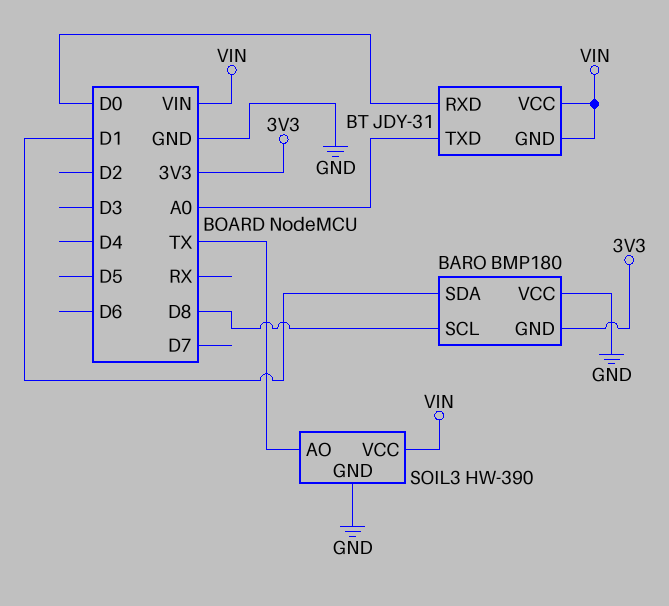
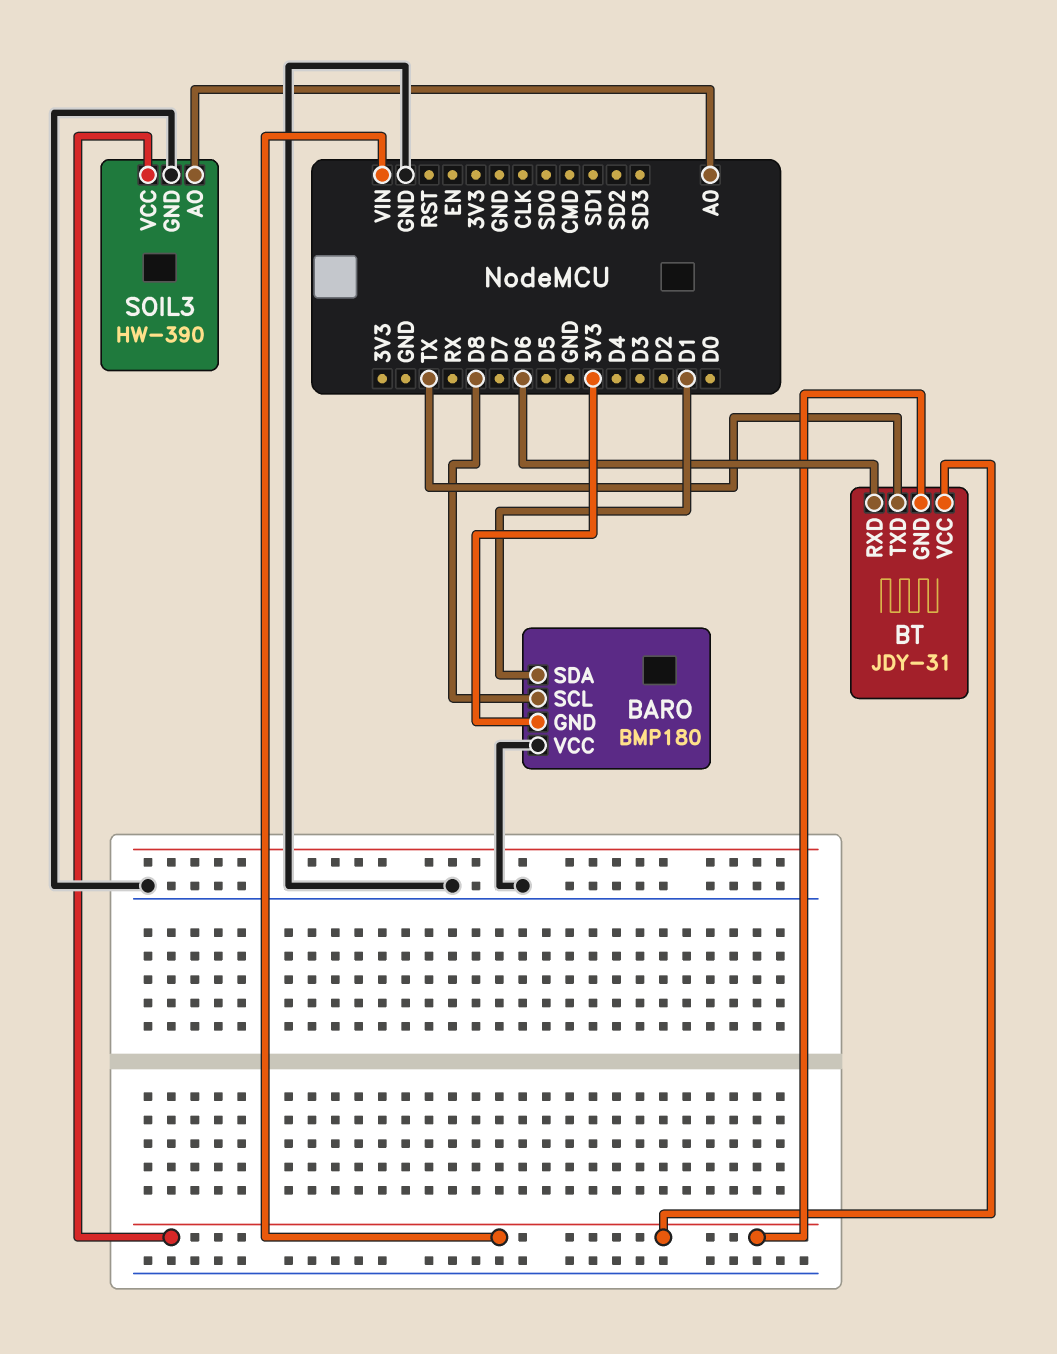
BT pin RXD: D0 -> D6
BT pin TXD: A0 -> TX
SOIL3 pin AO: TX -> A0

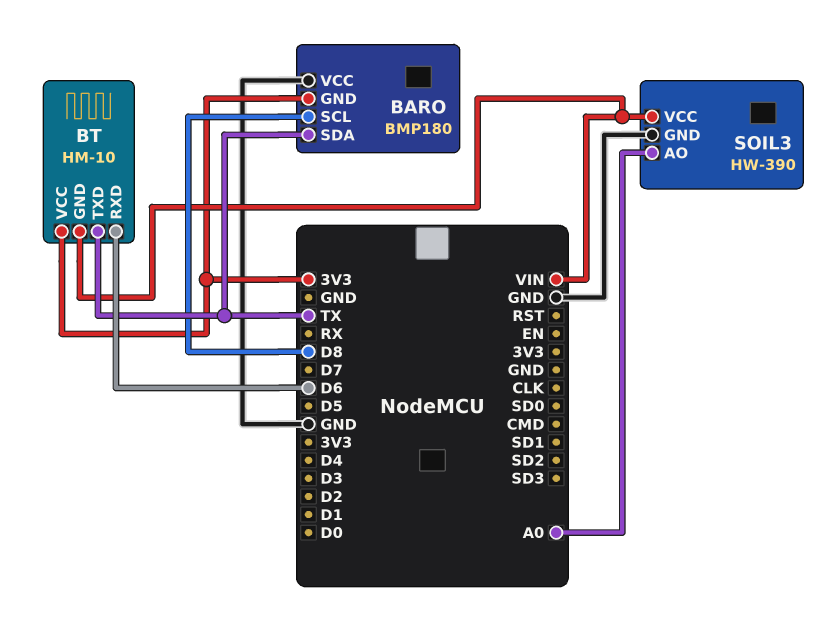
BARO pin SDA: D1 -> TX
BT: JDY-31 -> HM-10
BT pin VCC: VIN -> 3V3

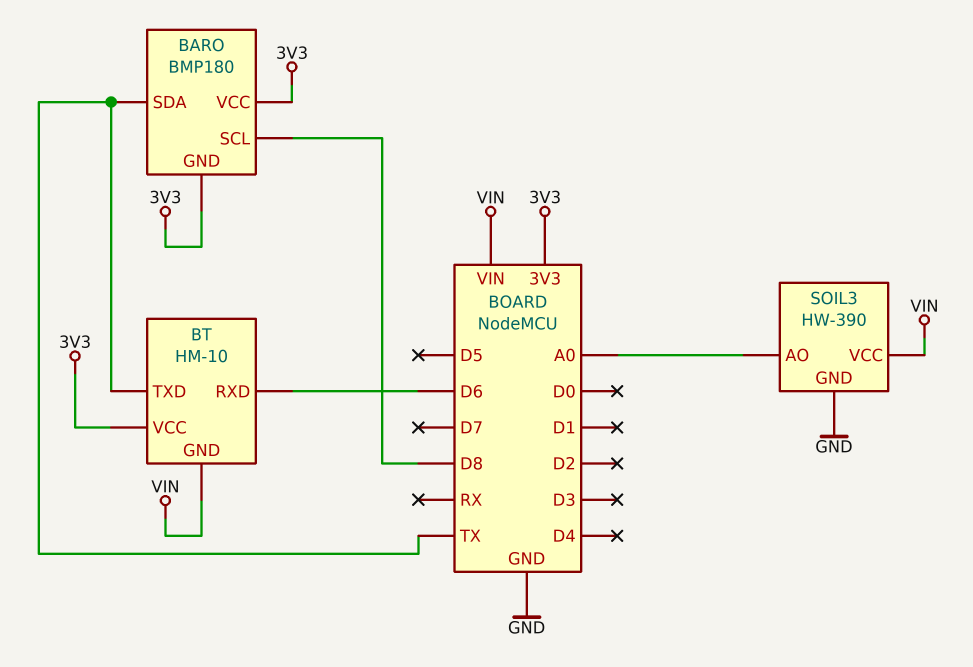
BARO pin VCC: GND -> 3V3

